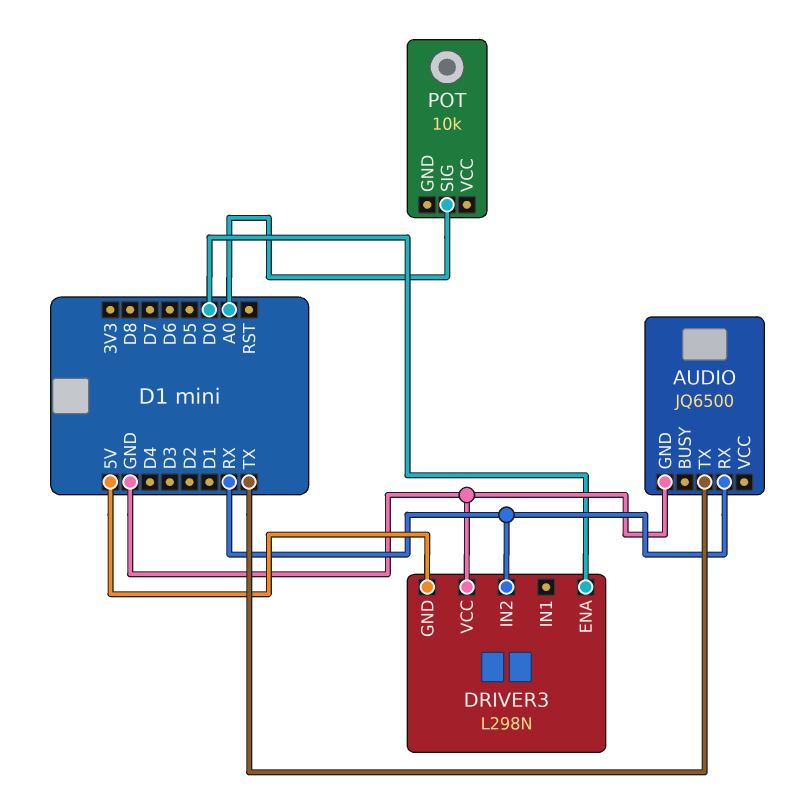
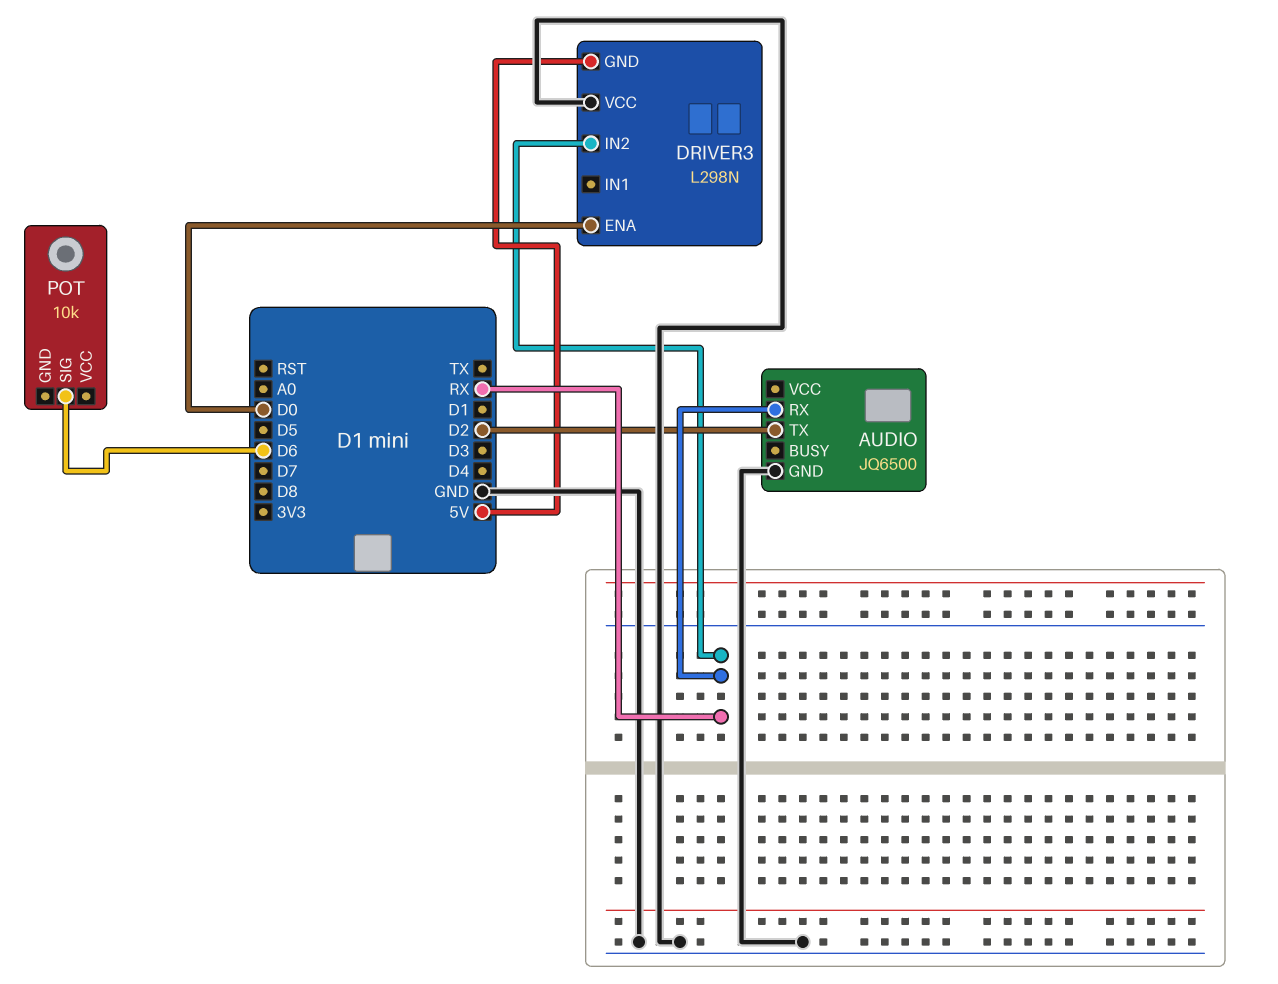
AUDIO pin TX: TX -> D2
POT pin SIG: A0 -> D6

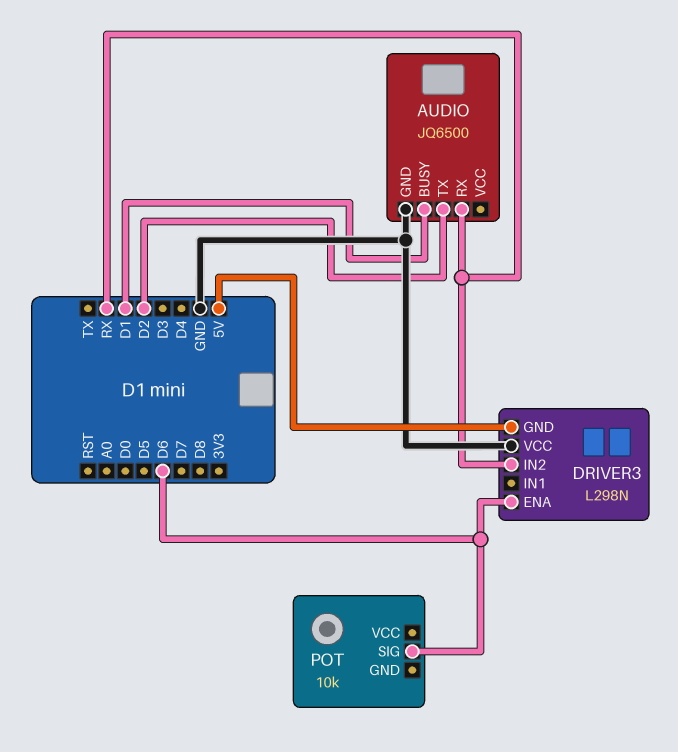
AUDIO pin BUSY: none -> D1
DRIVER3 pin ENA: D0 -> D6

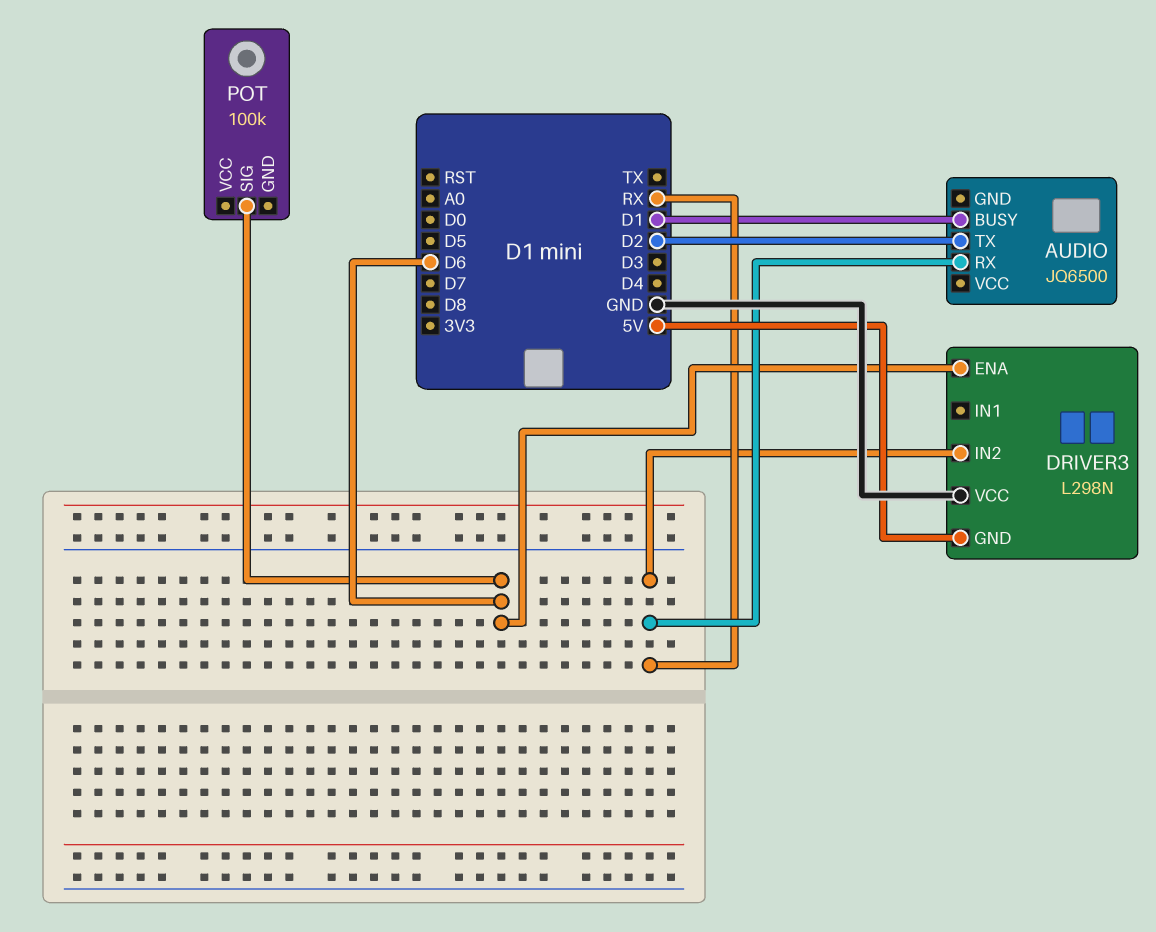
AUDIO pin GND: GND -> none
POT: 10k -> 100k

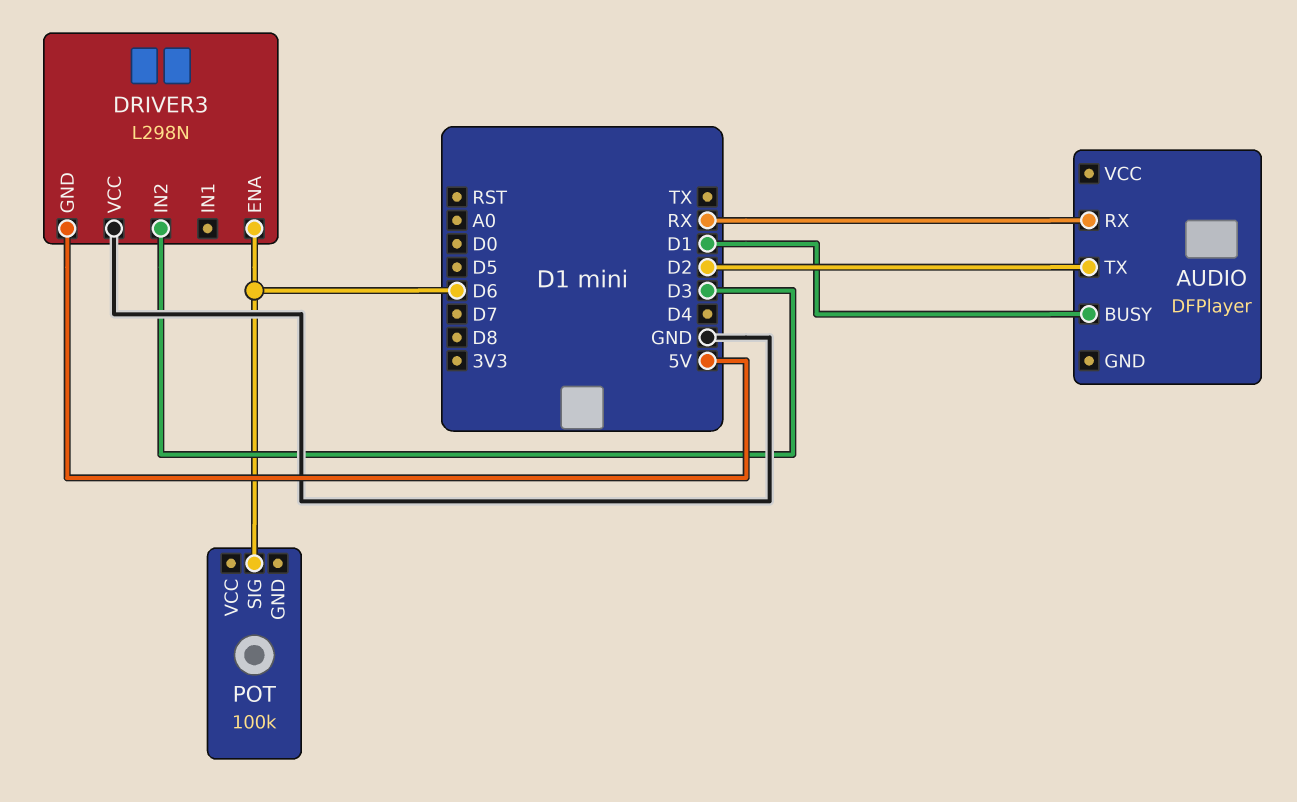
AUDIO: JQ6500 -> DFPlayer
DRIVER3 pin IN2: RX -> D3

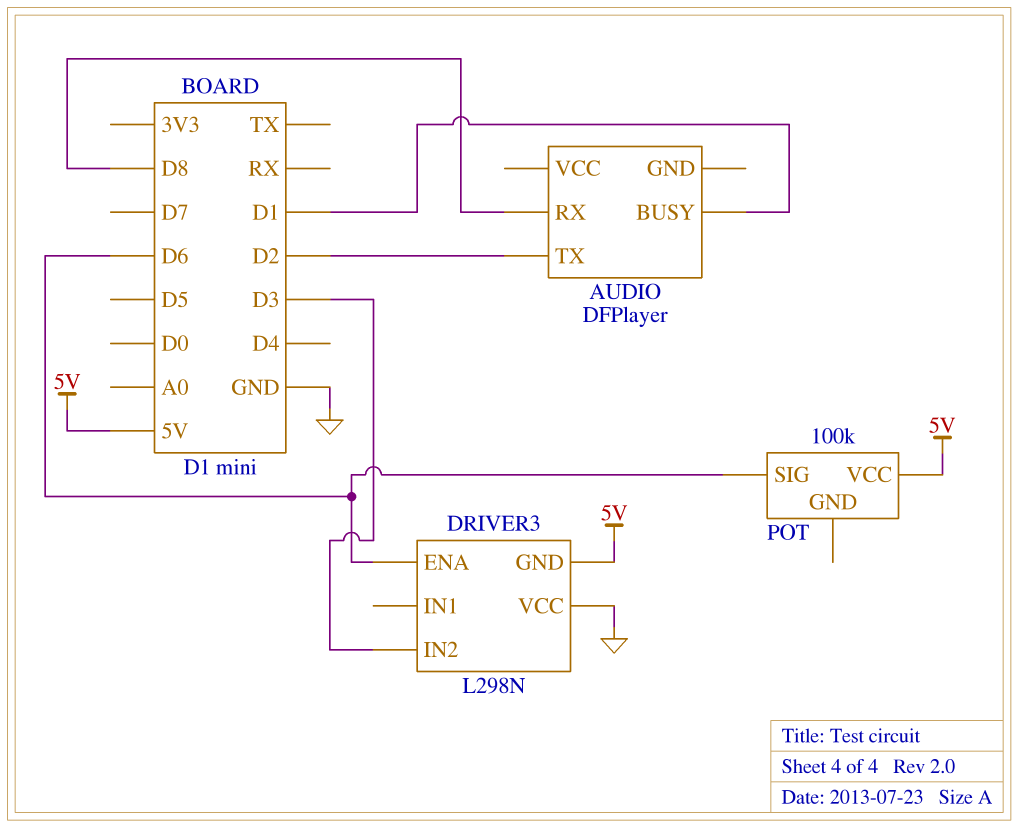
AUDIO pin RX: RX -> D8
POT pin VCC: none -> 5V

